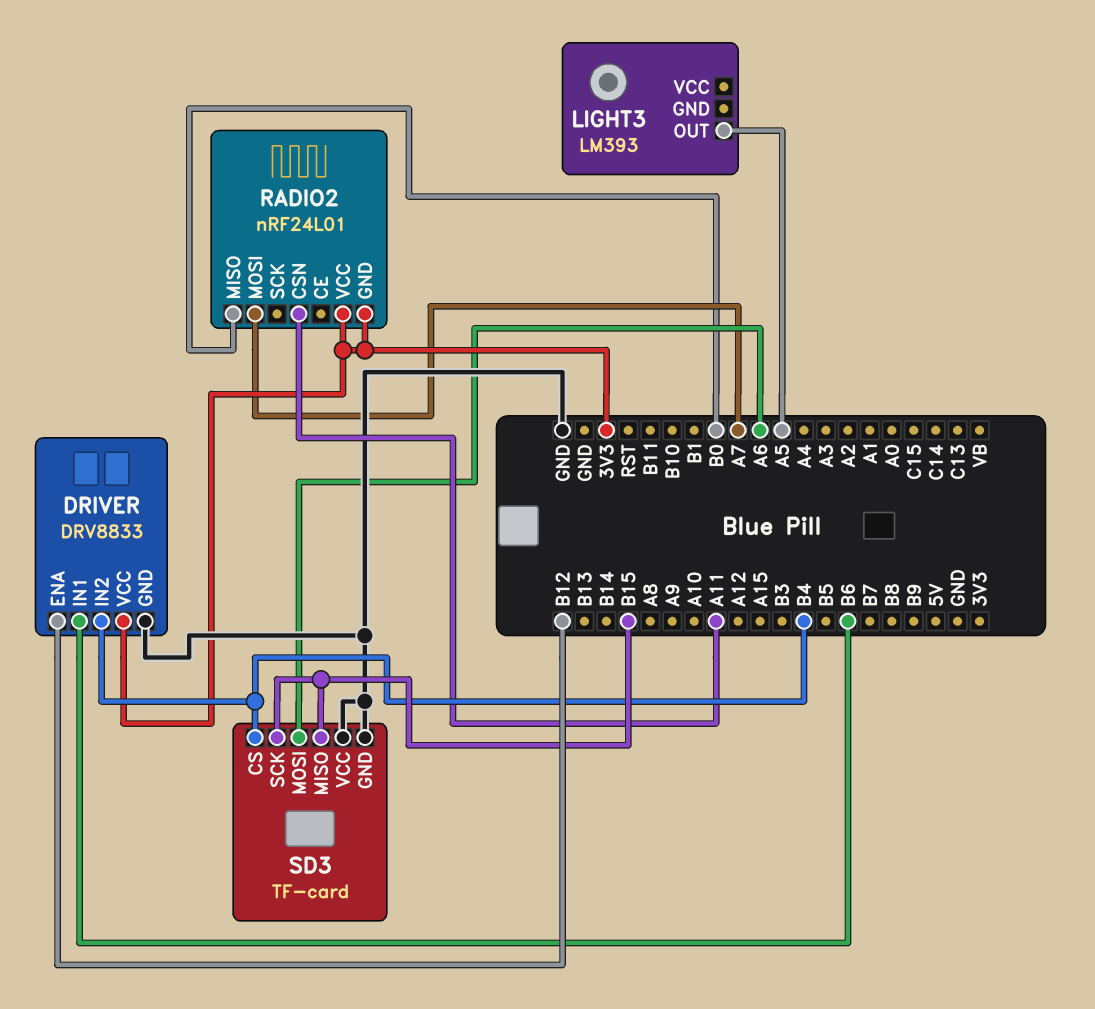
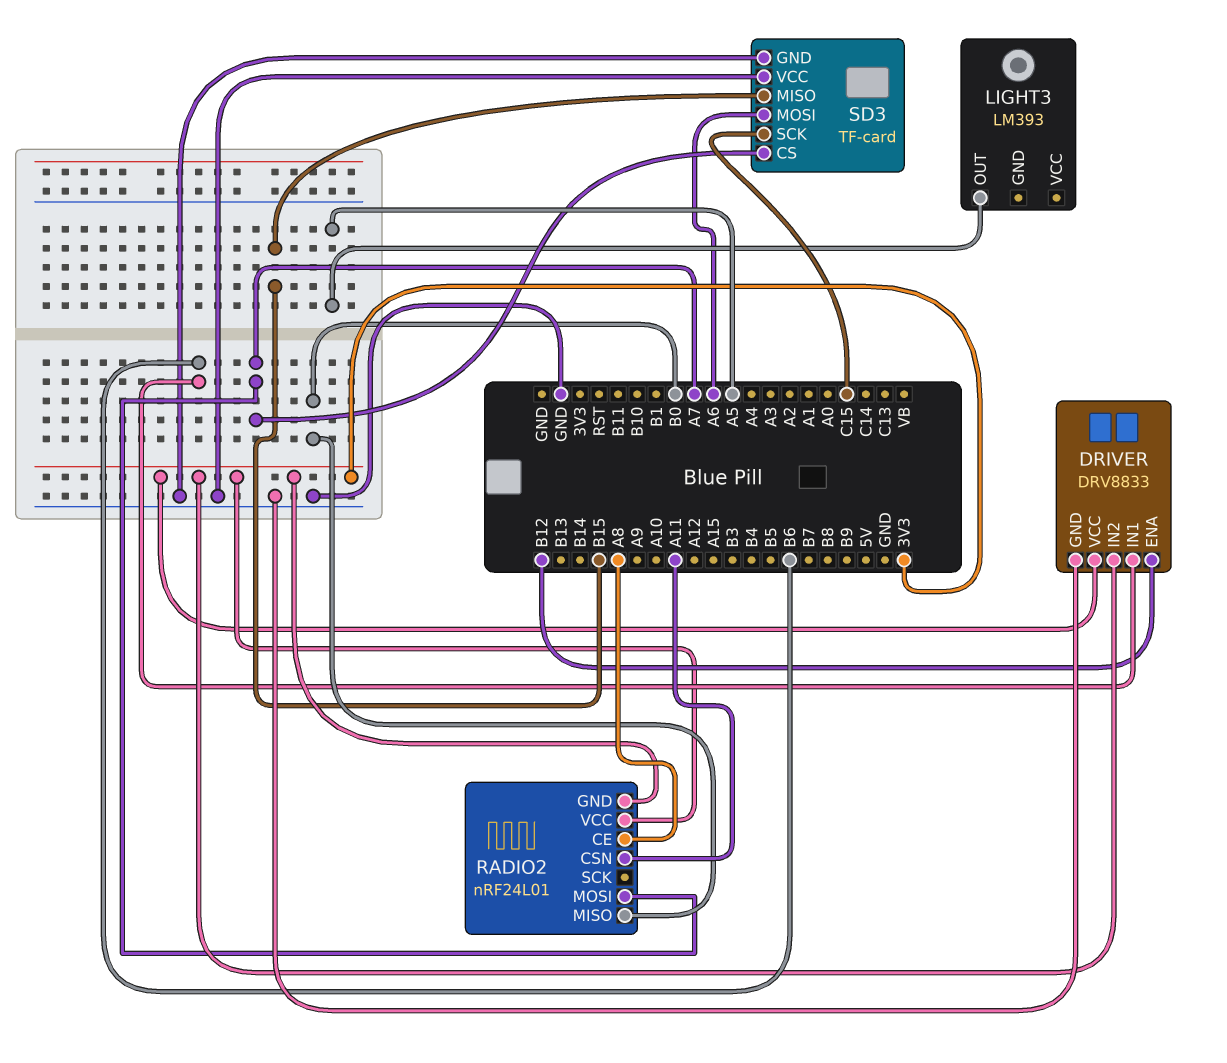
DRIVER pin IN2: B4 -> 3V3
RADIO2 pin CE: none -> A8
SD3 pin CS: B4 -> A7
SD3 pin SCK: B15 -> C15

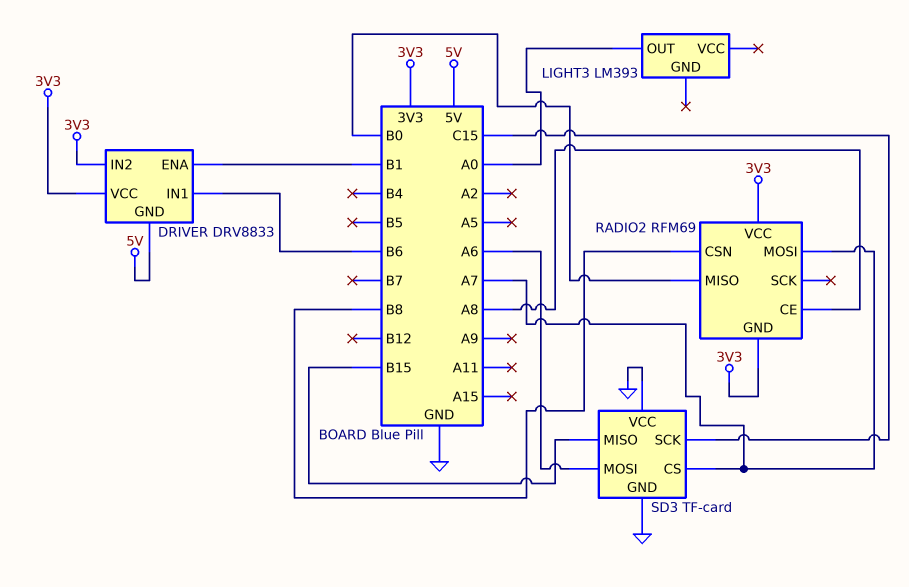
DRIVER pin ENA: B12 -> B1
DRIVER pin GND: GND -> 5V
LIGHT3 pin OUT: A5 -> A0
RADIO2: nRF24L01 -> RFM69
RADIO2 pin CSN: A11 -> B8

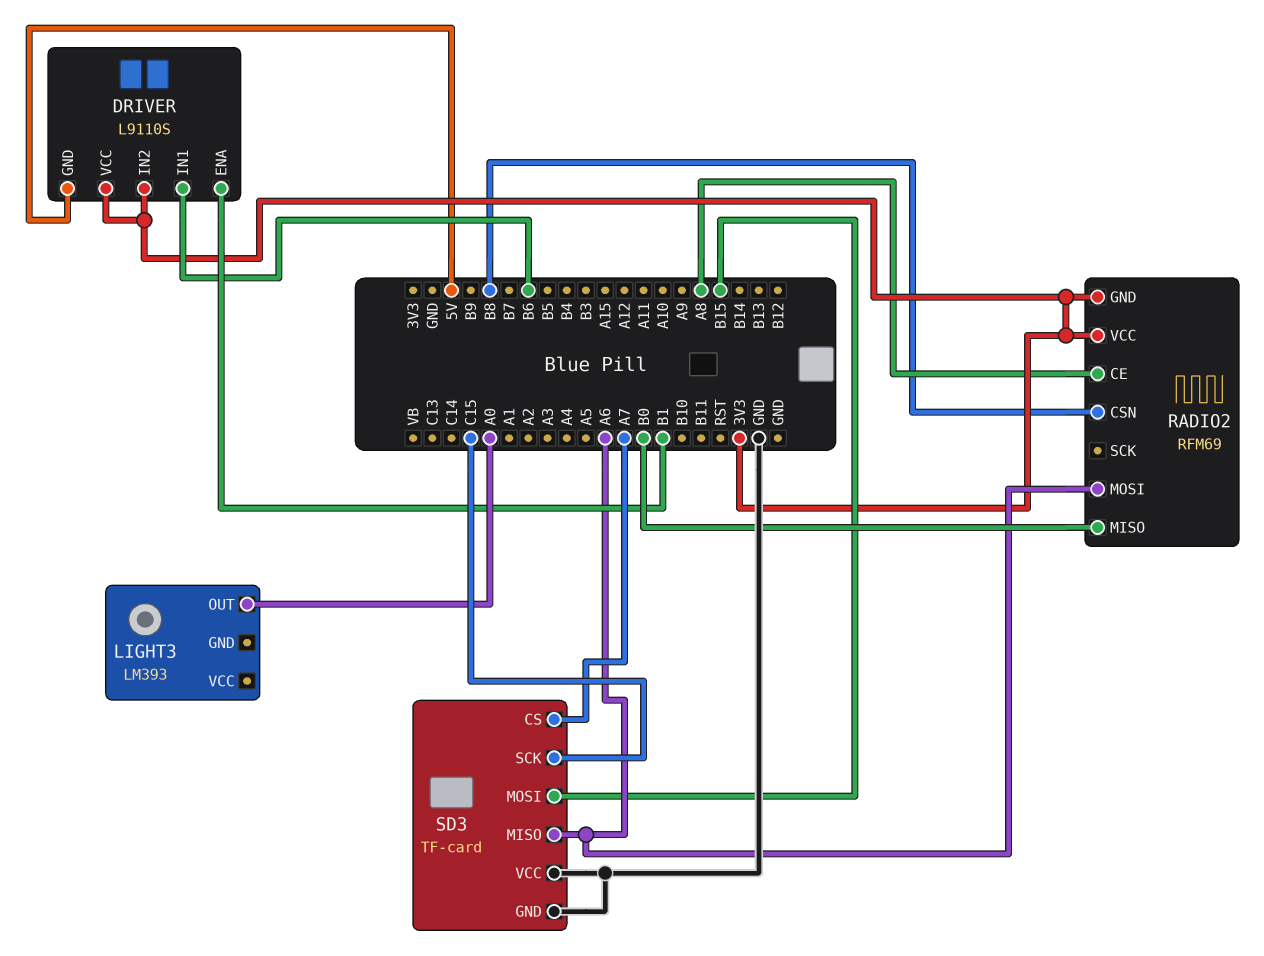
DRIVER: DRV8833 -> L9110S
RADIO2 pin MOSI: A7 -> A6
SD3 pin MISO: B15 -> A6
SD3 pin MOSI: A6 -> B15

